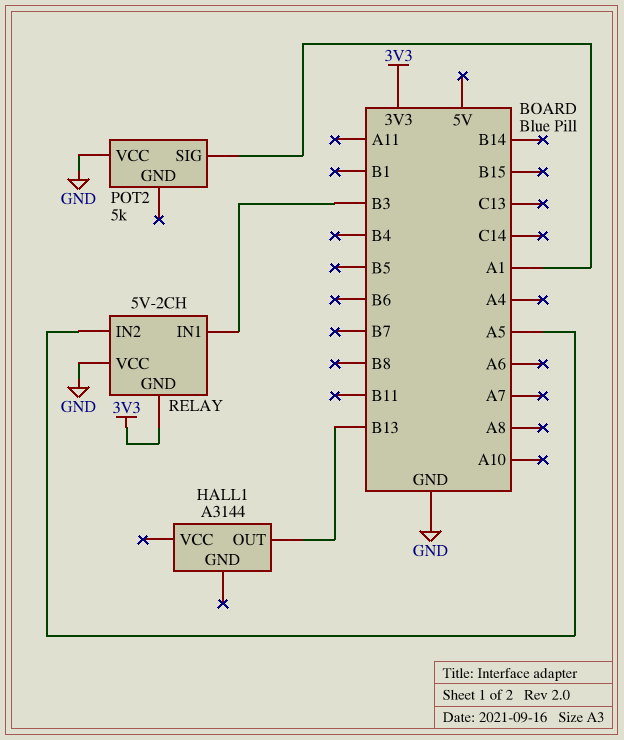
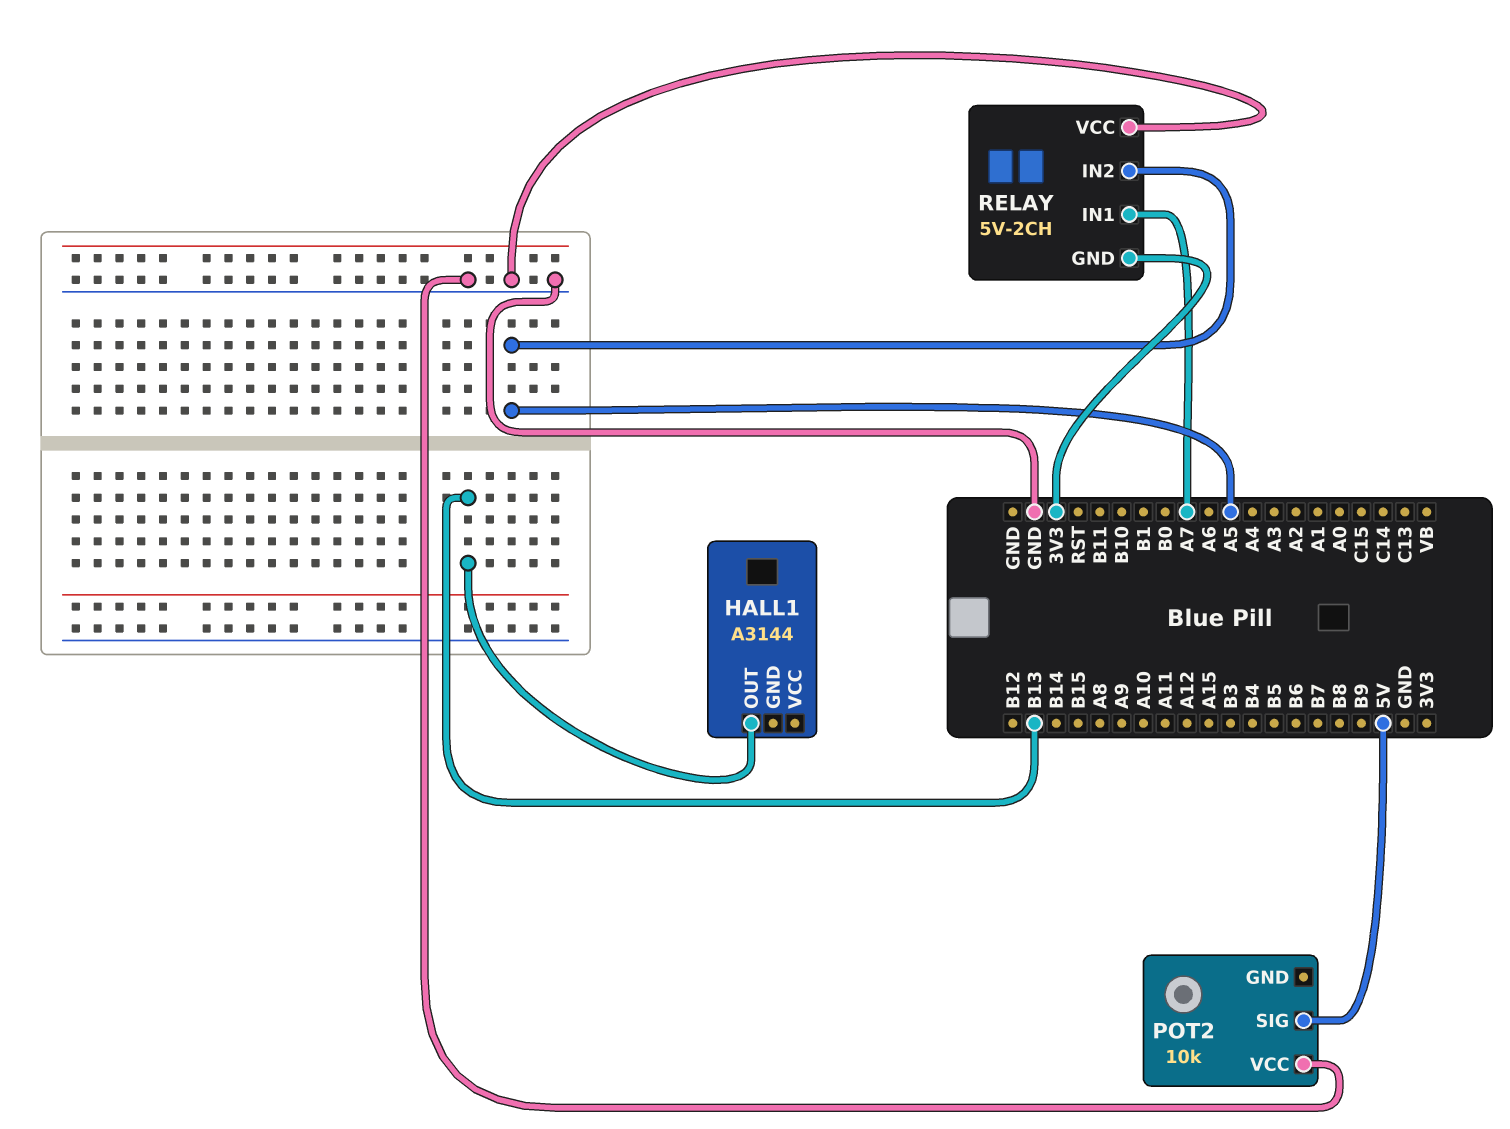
POT2: 5k -> 10k
POT2 pin SIG: A1 -> 5V
RELAY pin IN1: B3 -> A7

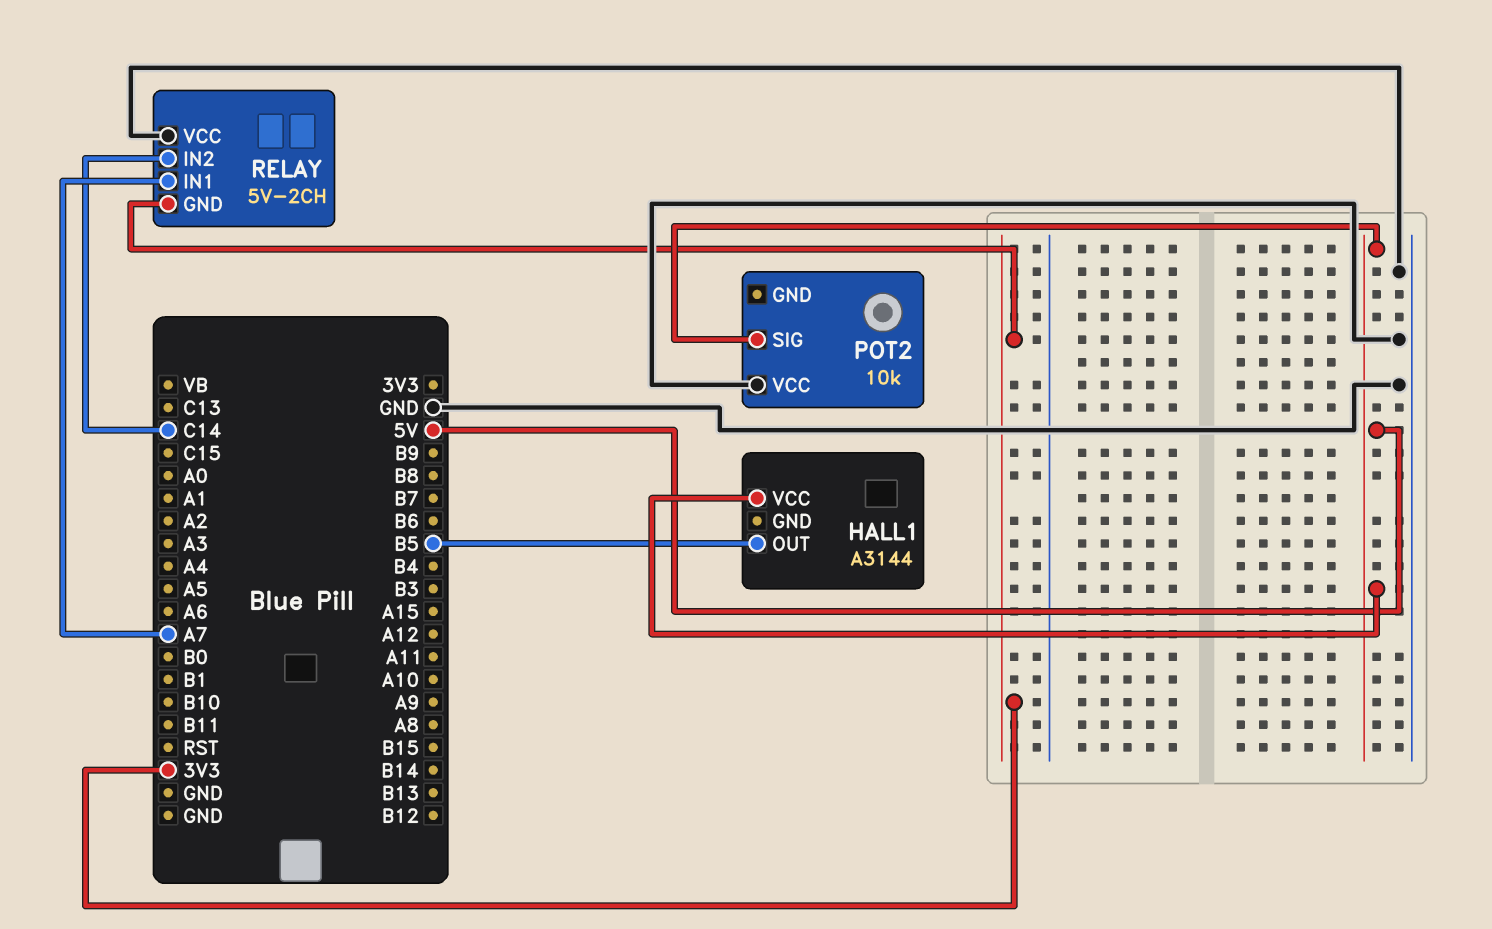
HALL1 pin OUT: B13 -> B5
HALL1 pin VCC: none -> 5V
RELAY pin IN2: A5 -> C14

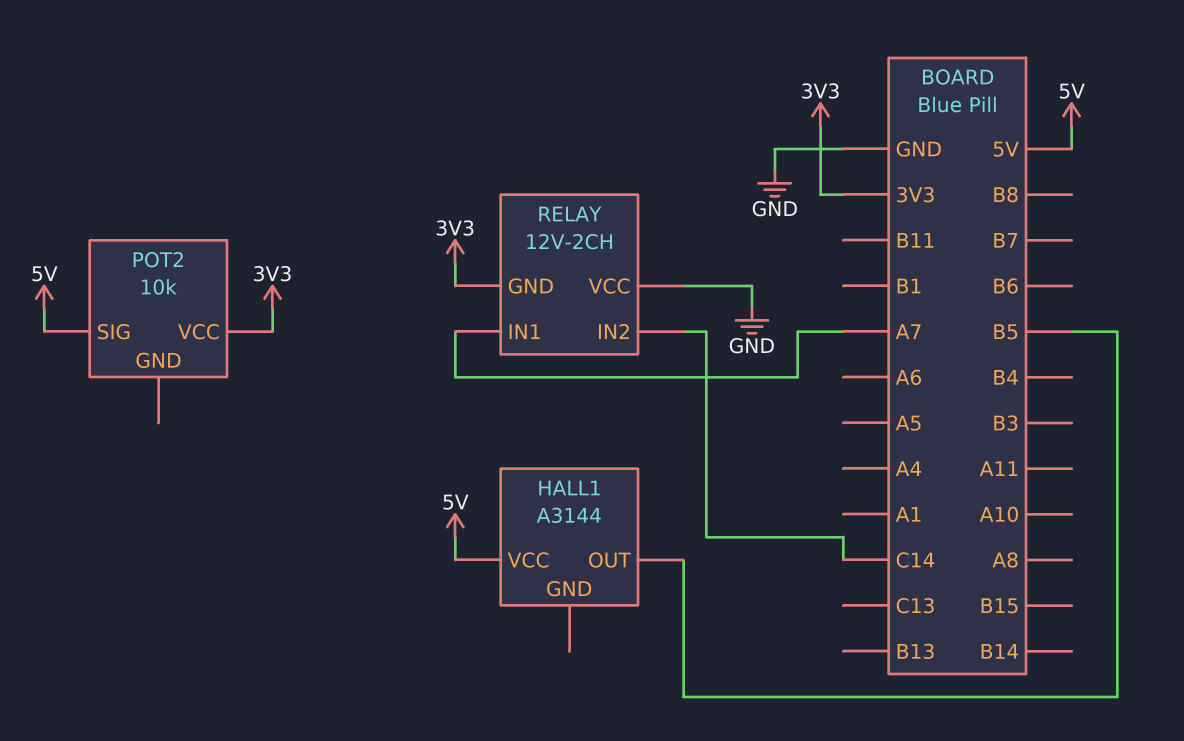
POT2 pin VCC: GND -> 3V3
RELAY: 5V-2CH -> 12V-2CH

